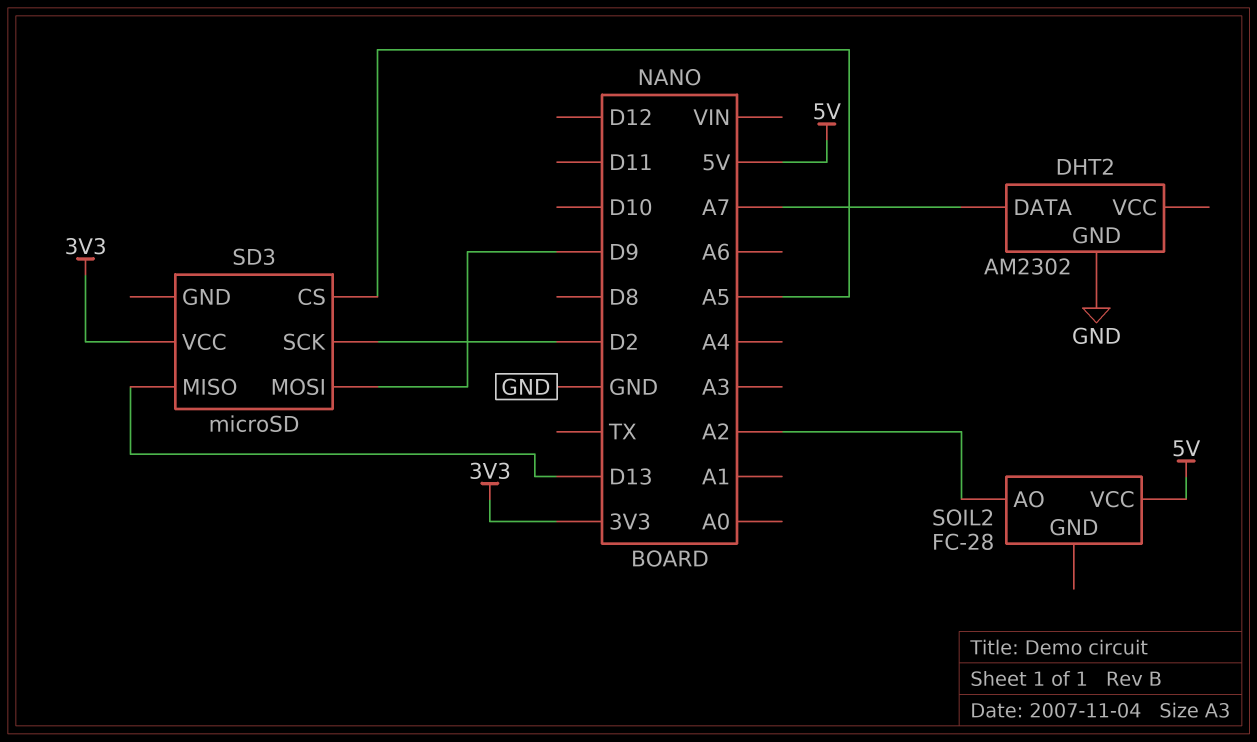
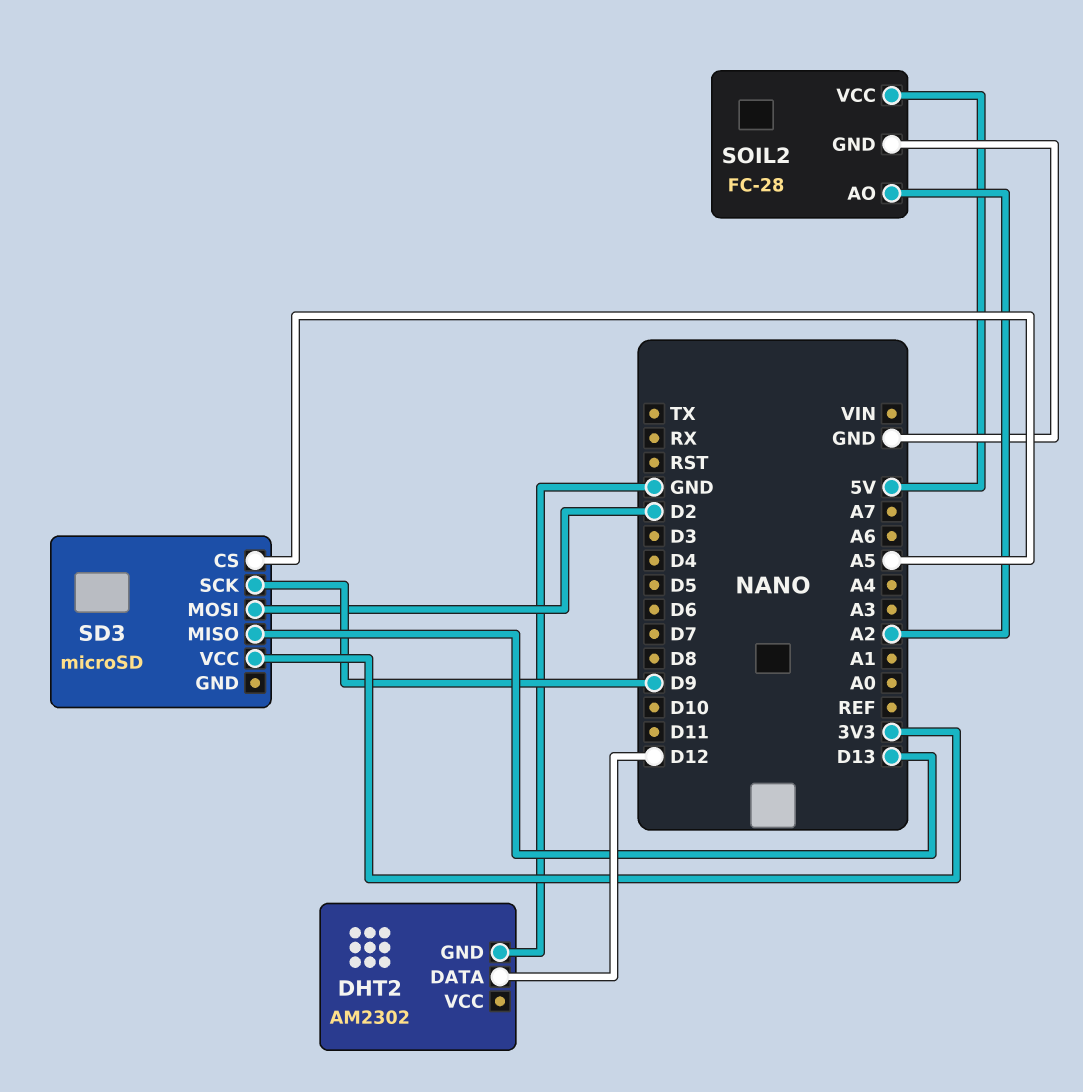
DHT2 pin DATA: A7 -> D12
SD3 pin MOSI: D9 -> D2
SD3 pin SCK: D2 -> D9
SOIL2 pin GND: none -> GND

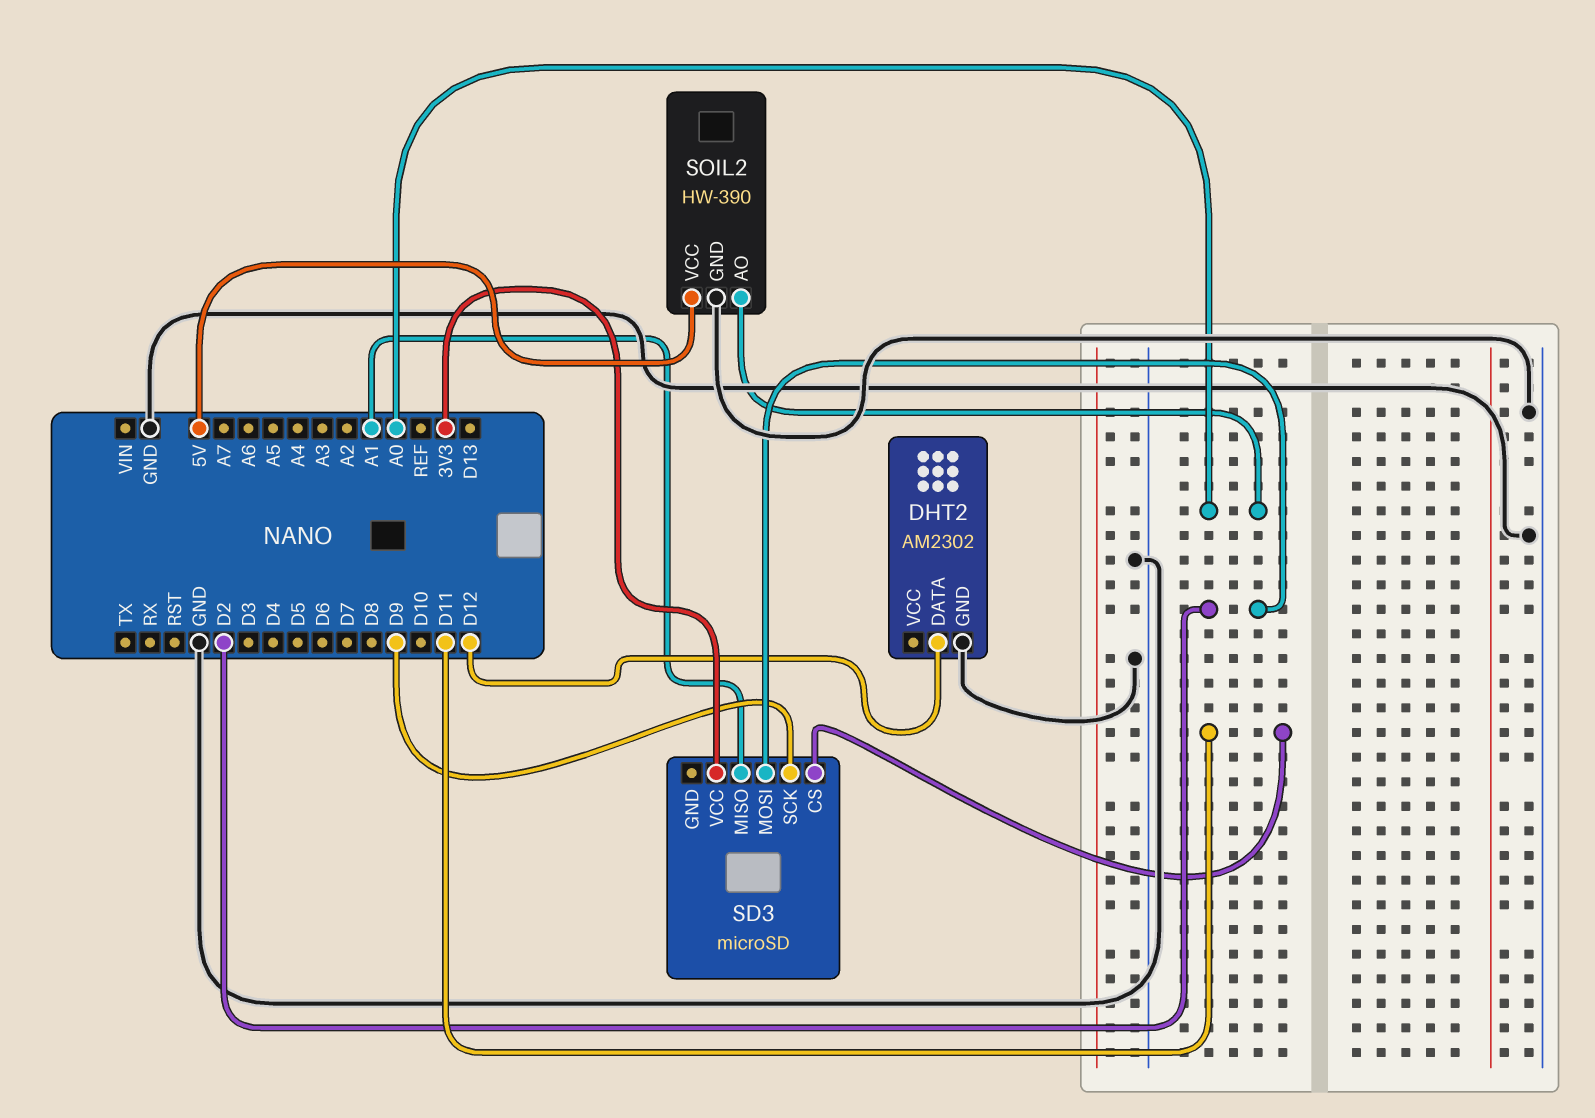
SD3 pin CS: A5 -> D11
SD3 pin MISO: D13 -> A1
SOIL2: FC-28 -> HW-390
SOIL2 pin AO: A2 -> A0

